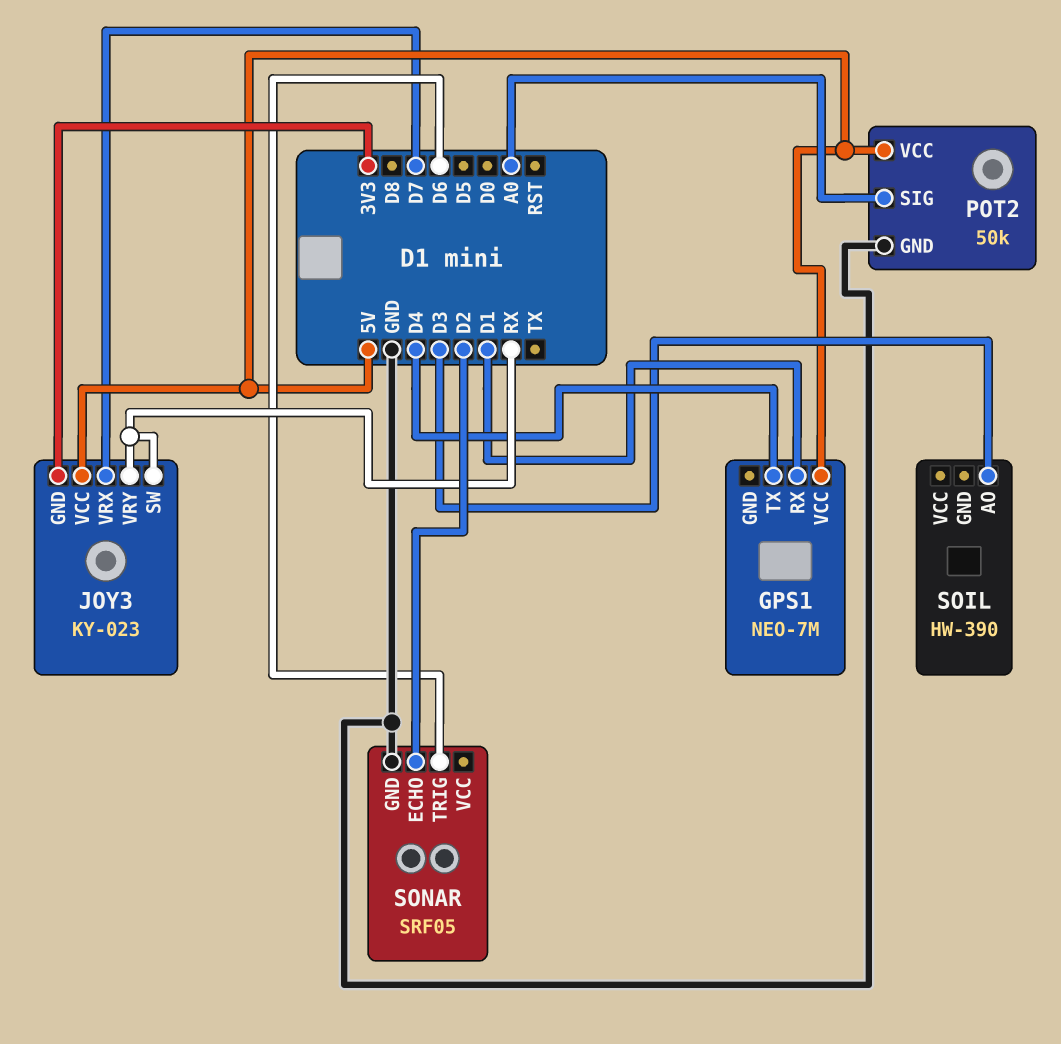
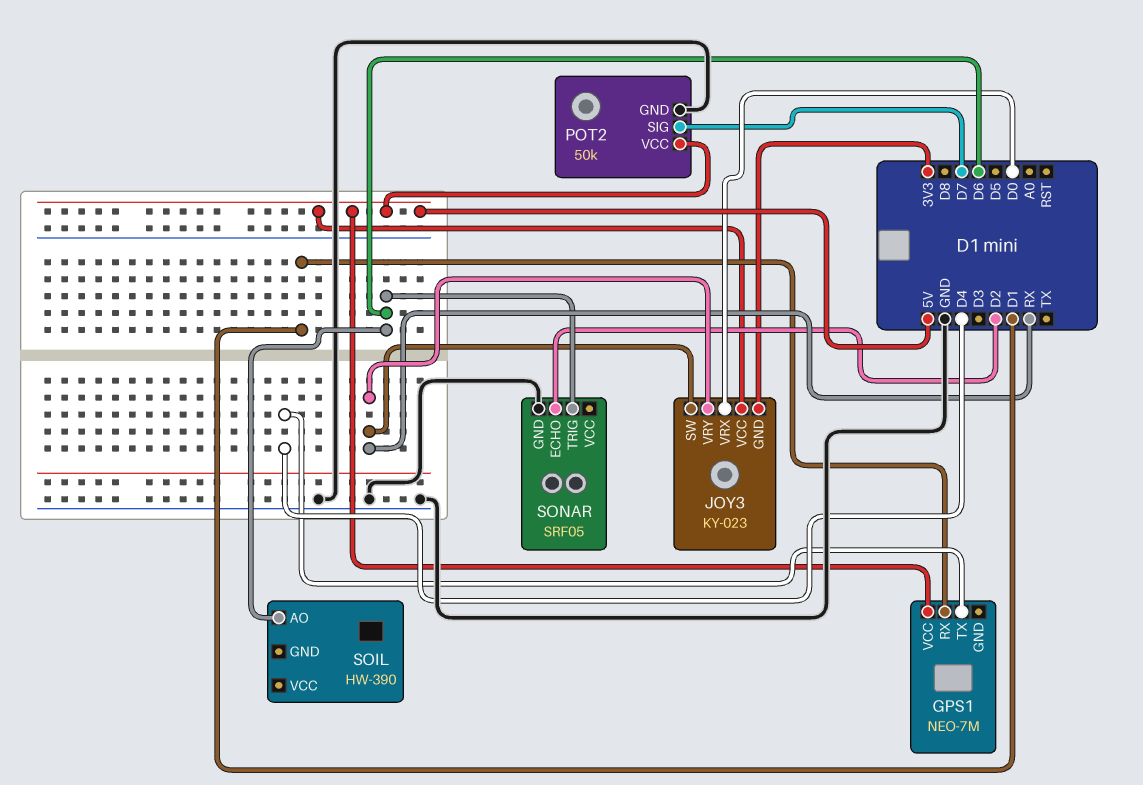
JOY3 pin VRX: D7 -> D0
POT2 pin SIG: A0 -> D7
SOIL pin AO: D3 -> D6

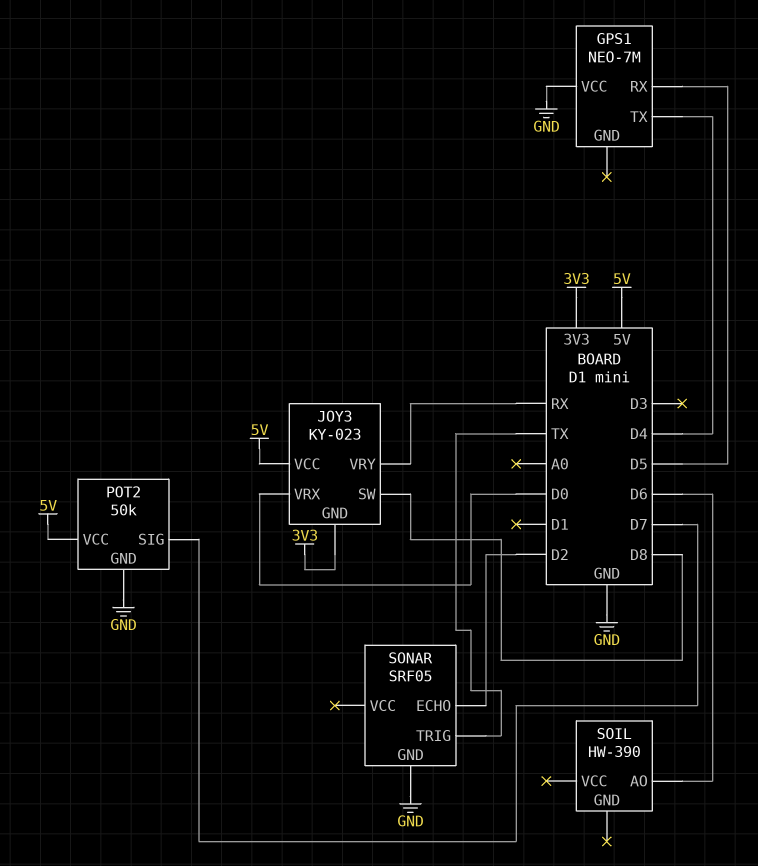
GPS1 pin RX: D1 -> D5
GPS1 pin VCC: 5V -> GND
JOY3 pin SW: RX -> D8
SONAR pin TRIG: D6 -> TX

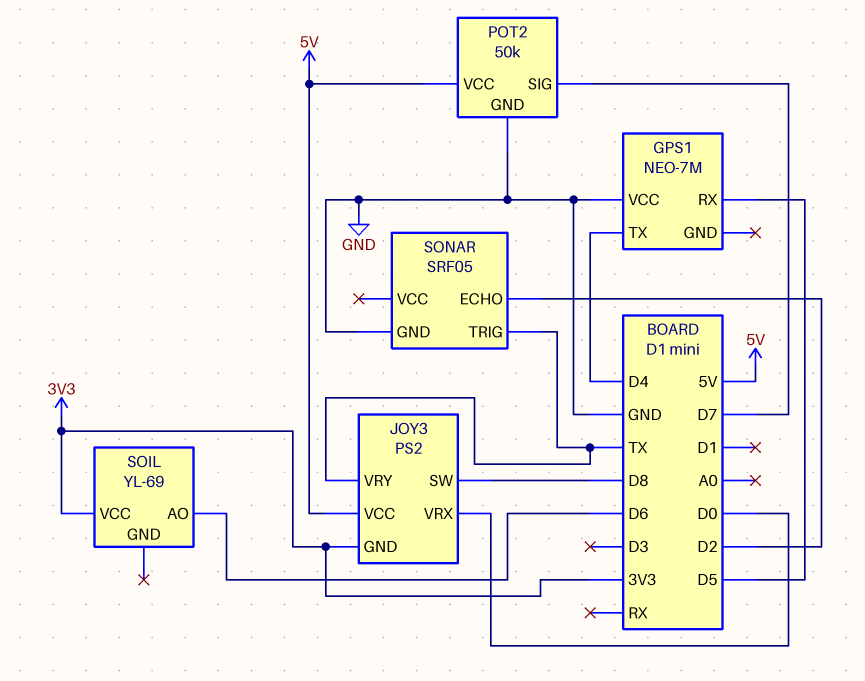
JOY3: KY-023 -> PS2
JOY3 pin VRY: RX -> TX
SOIL: HW-390 -> YL-69
SOIL pin VCC: none -> 3V3

